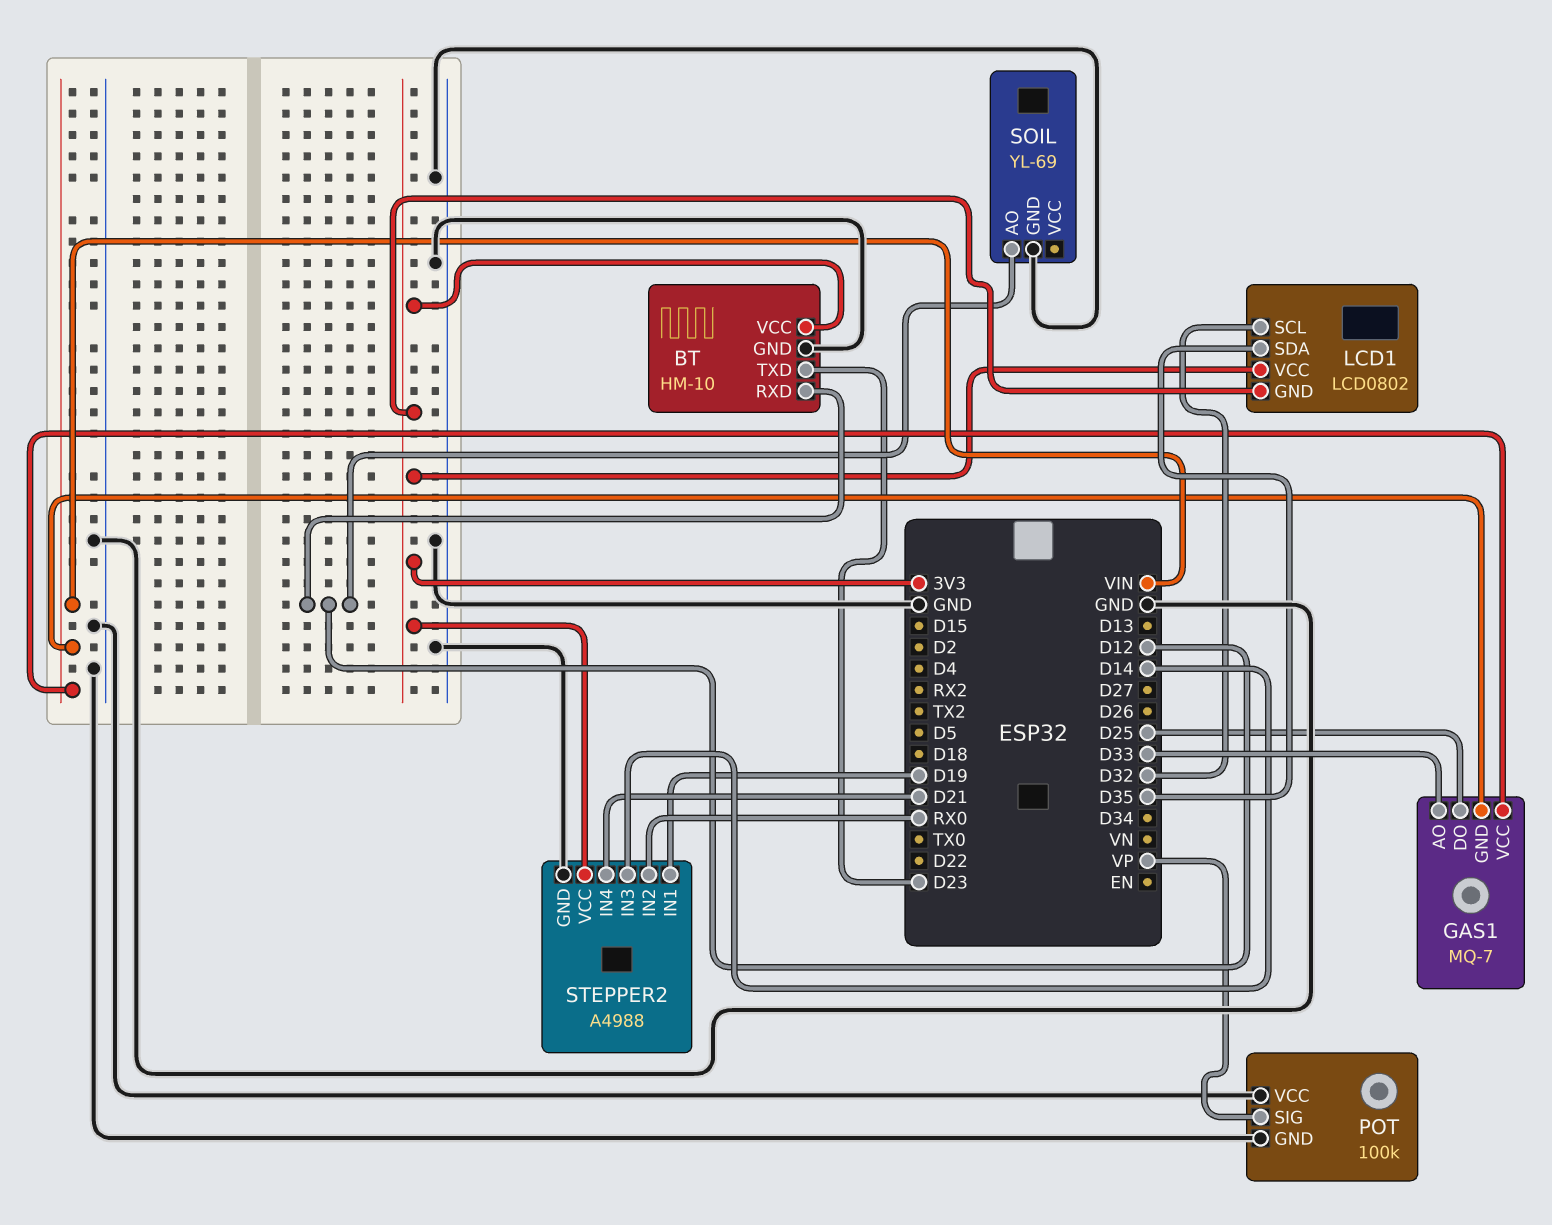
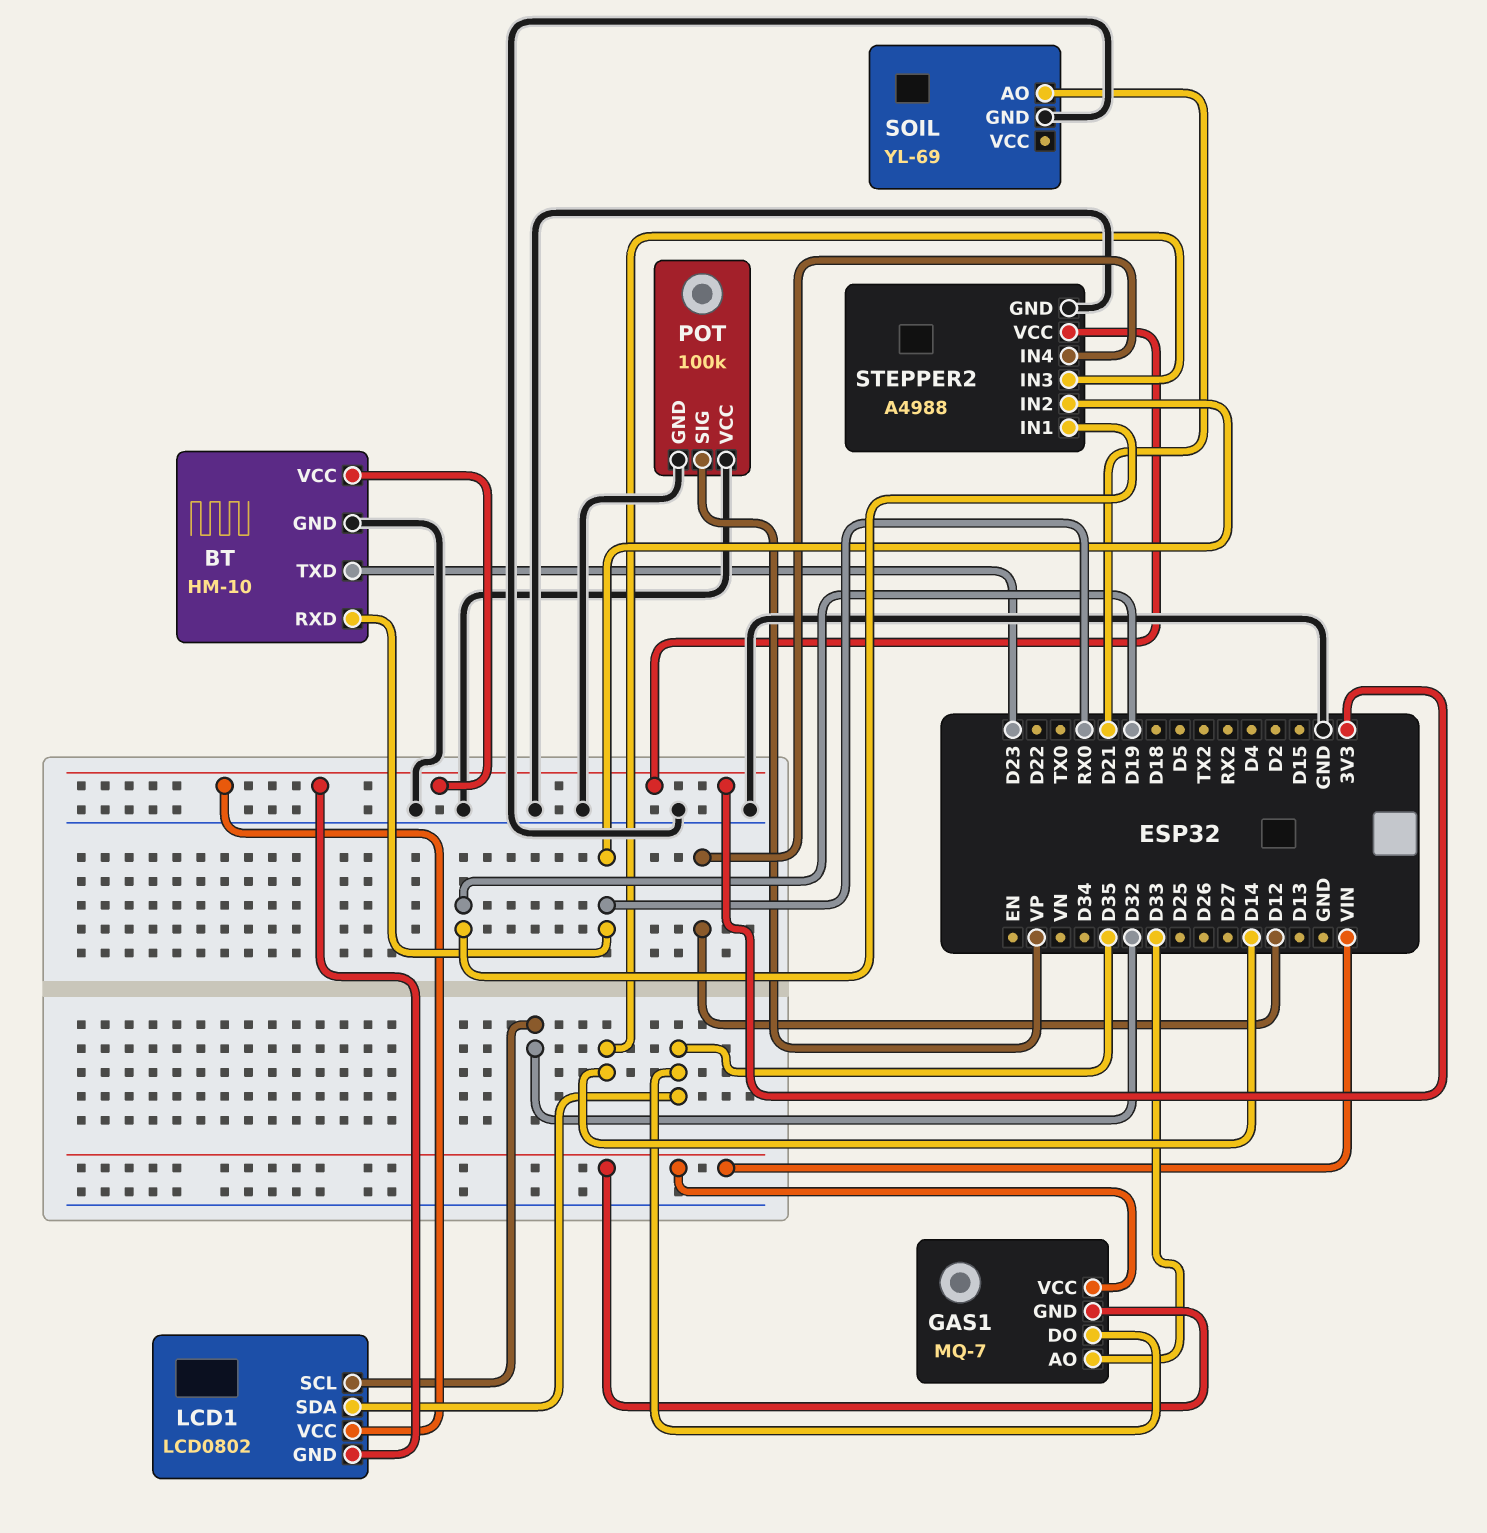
BT pin RXD: D12 -> RX0
GAS1 pin DO: D25 -> D35
SOIL pin AO: D12 -> D21
STEPPER2 pin IN4: D21 -> D12

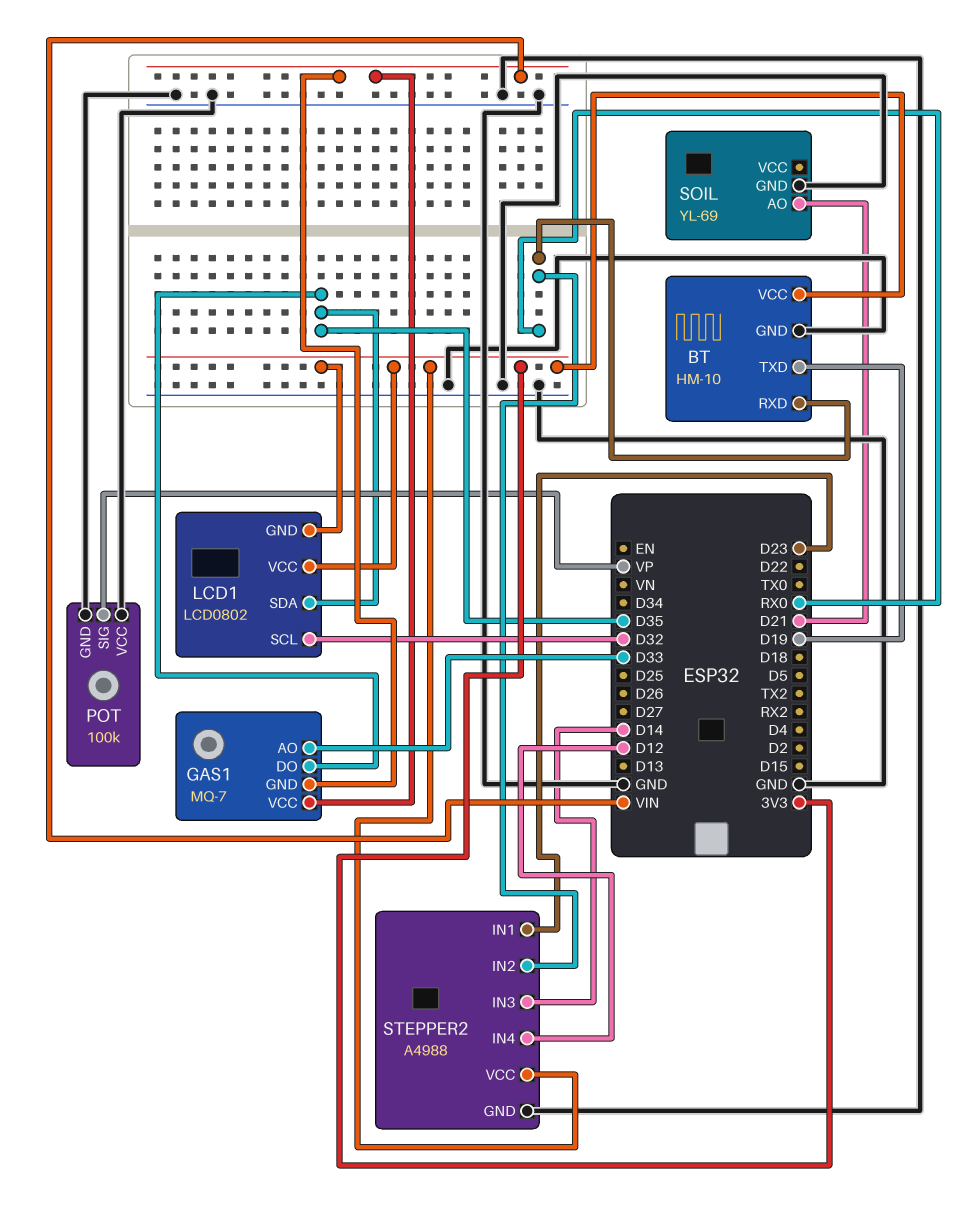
BT pin TXD: D23 -> D19
STEPPER2 pin IN1: D19 -> D23

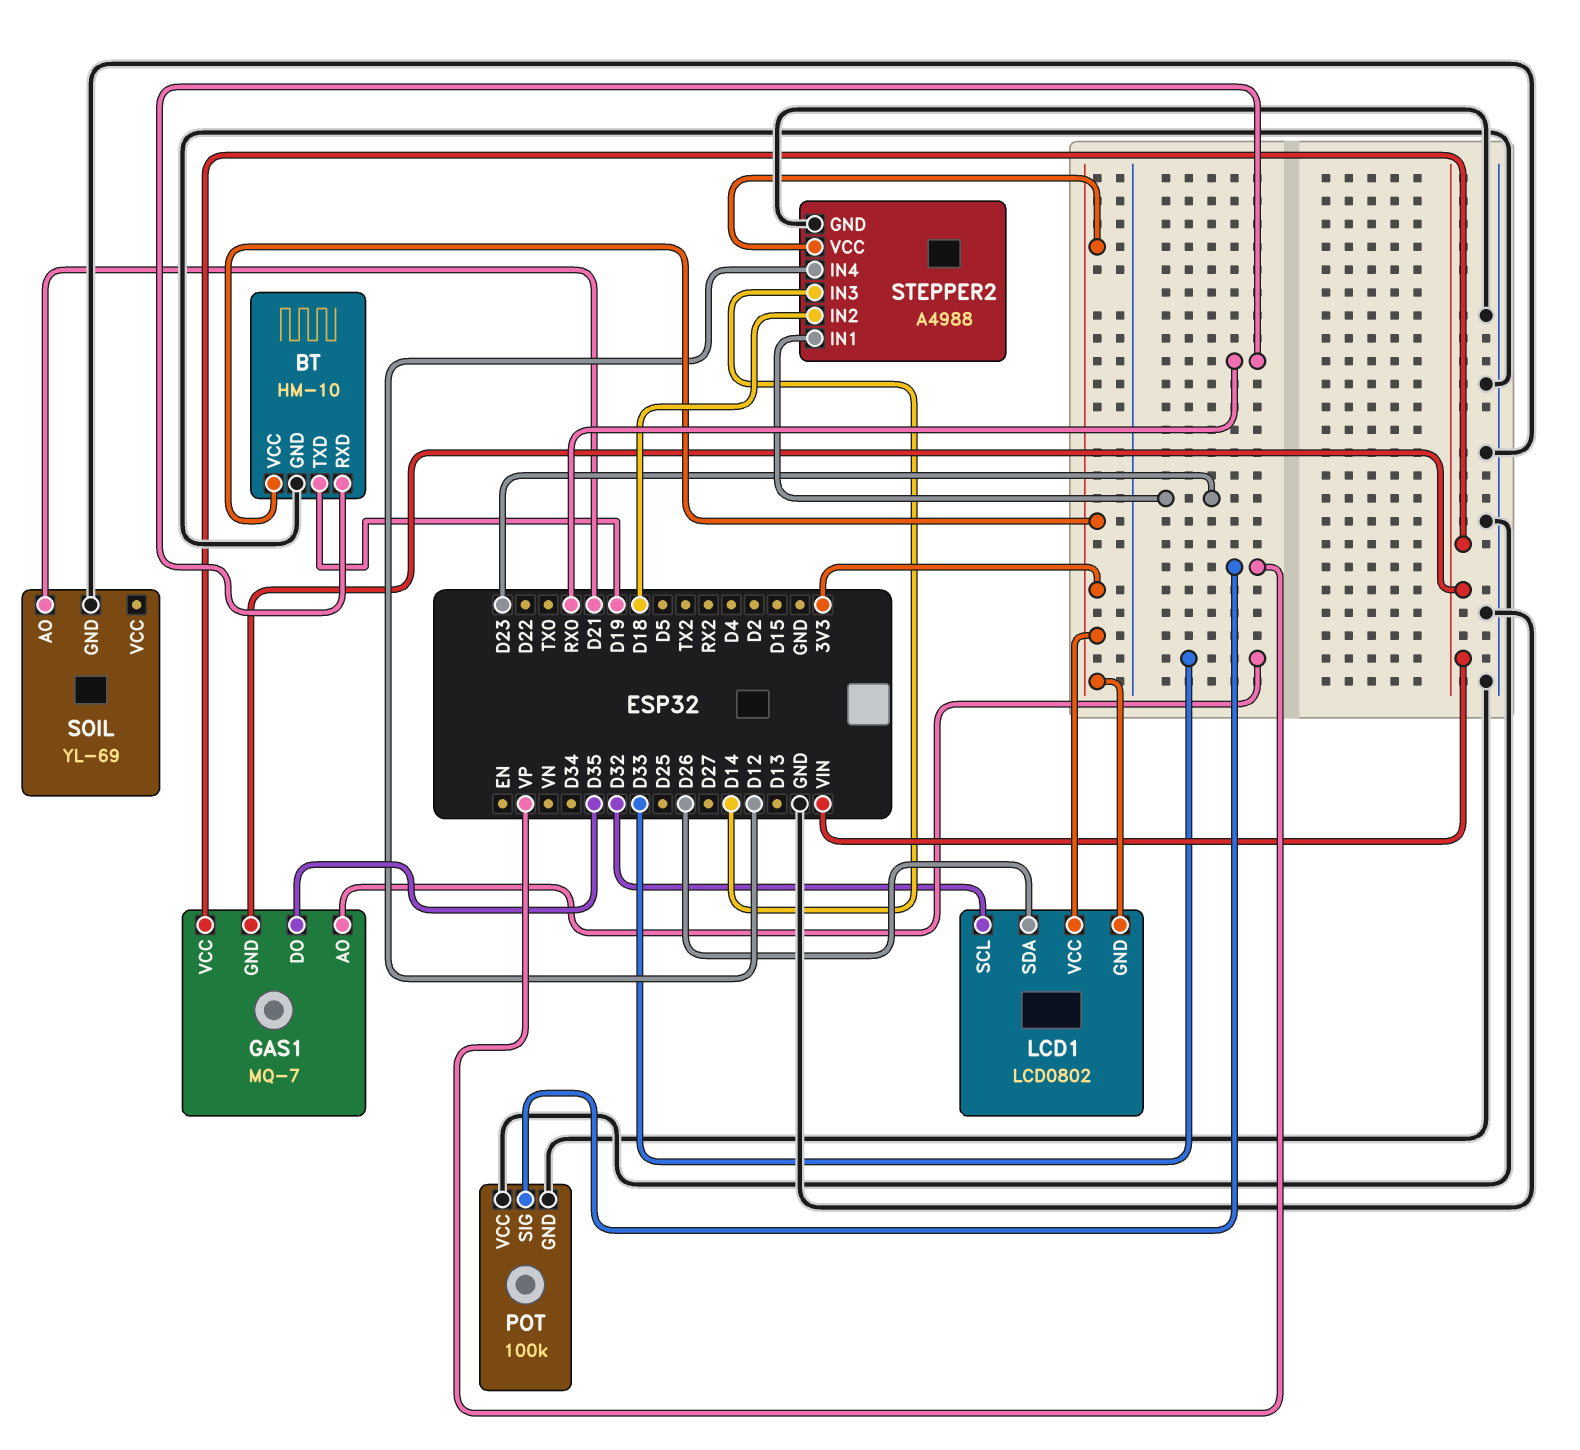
LCD1 pin SDA: D35 -> D26
STEPPER2 pin IN2: RX0 -> D18

